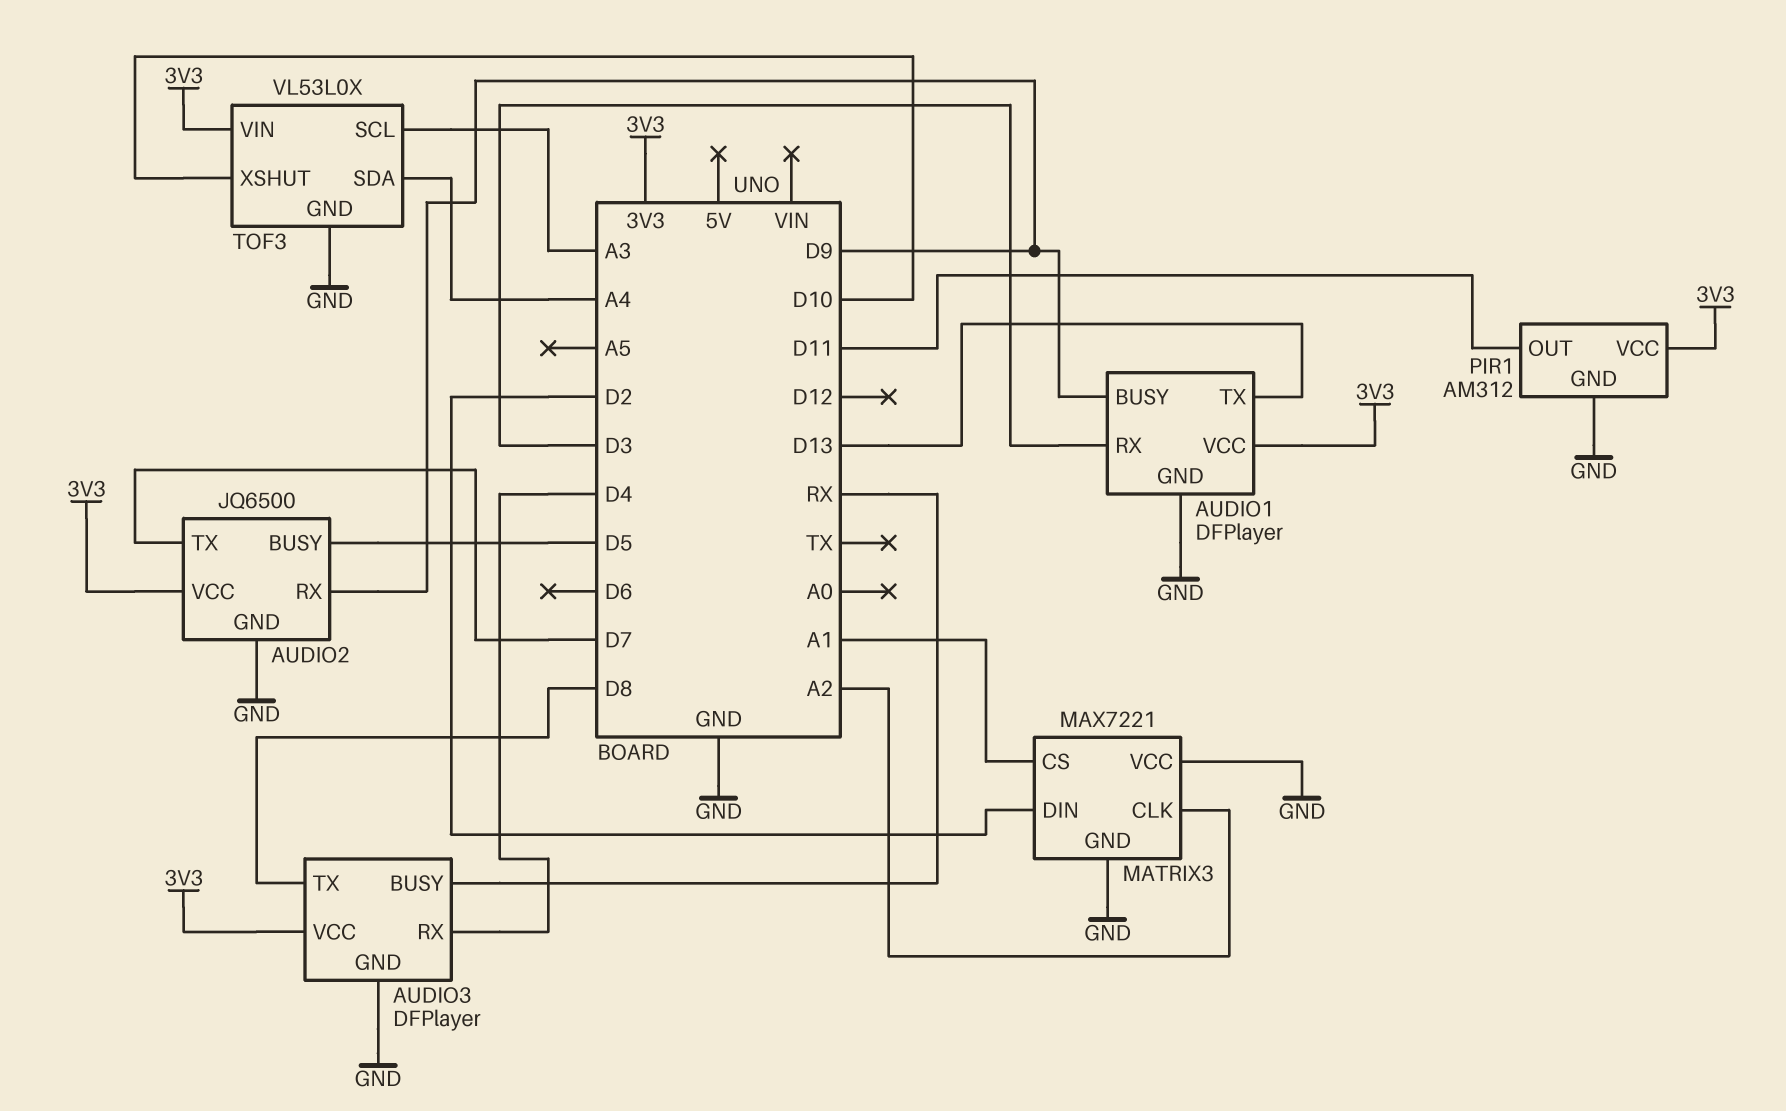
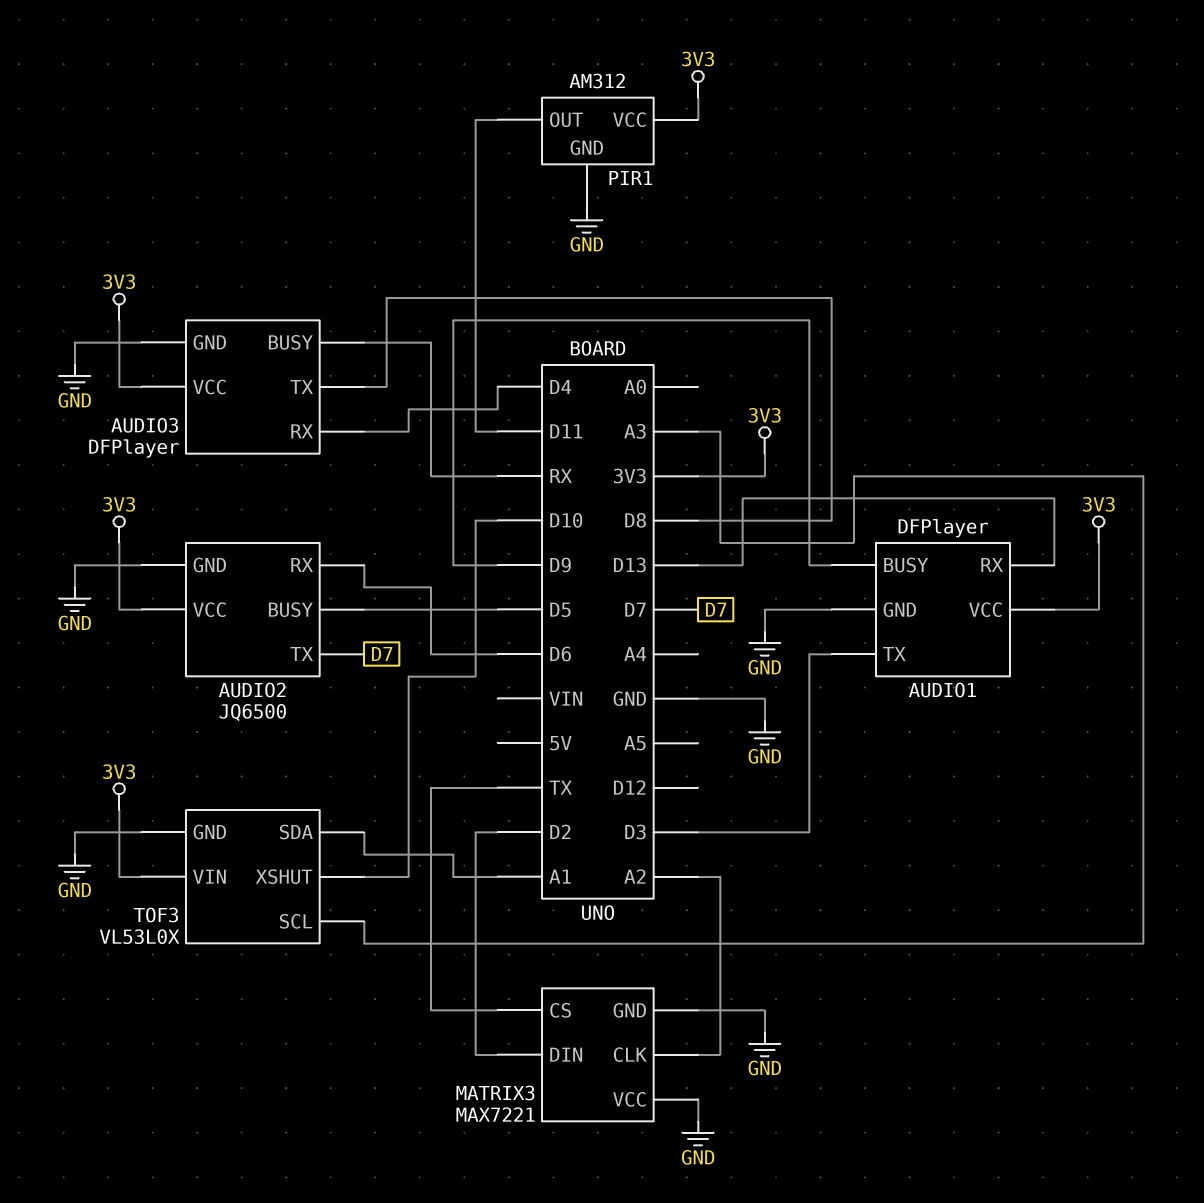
AUDIO1 pin RX: D3 -> D13
AUDIO1 pin TX: D13 -> D3
AUDIO2 pin RX: D9 -> D6
MATRIX3 pin CS: A1 -> TX
TOF3 pin SDA: A4 -> A1

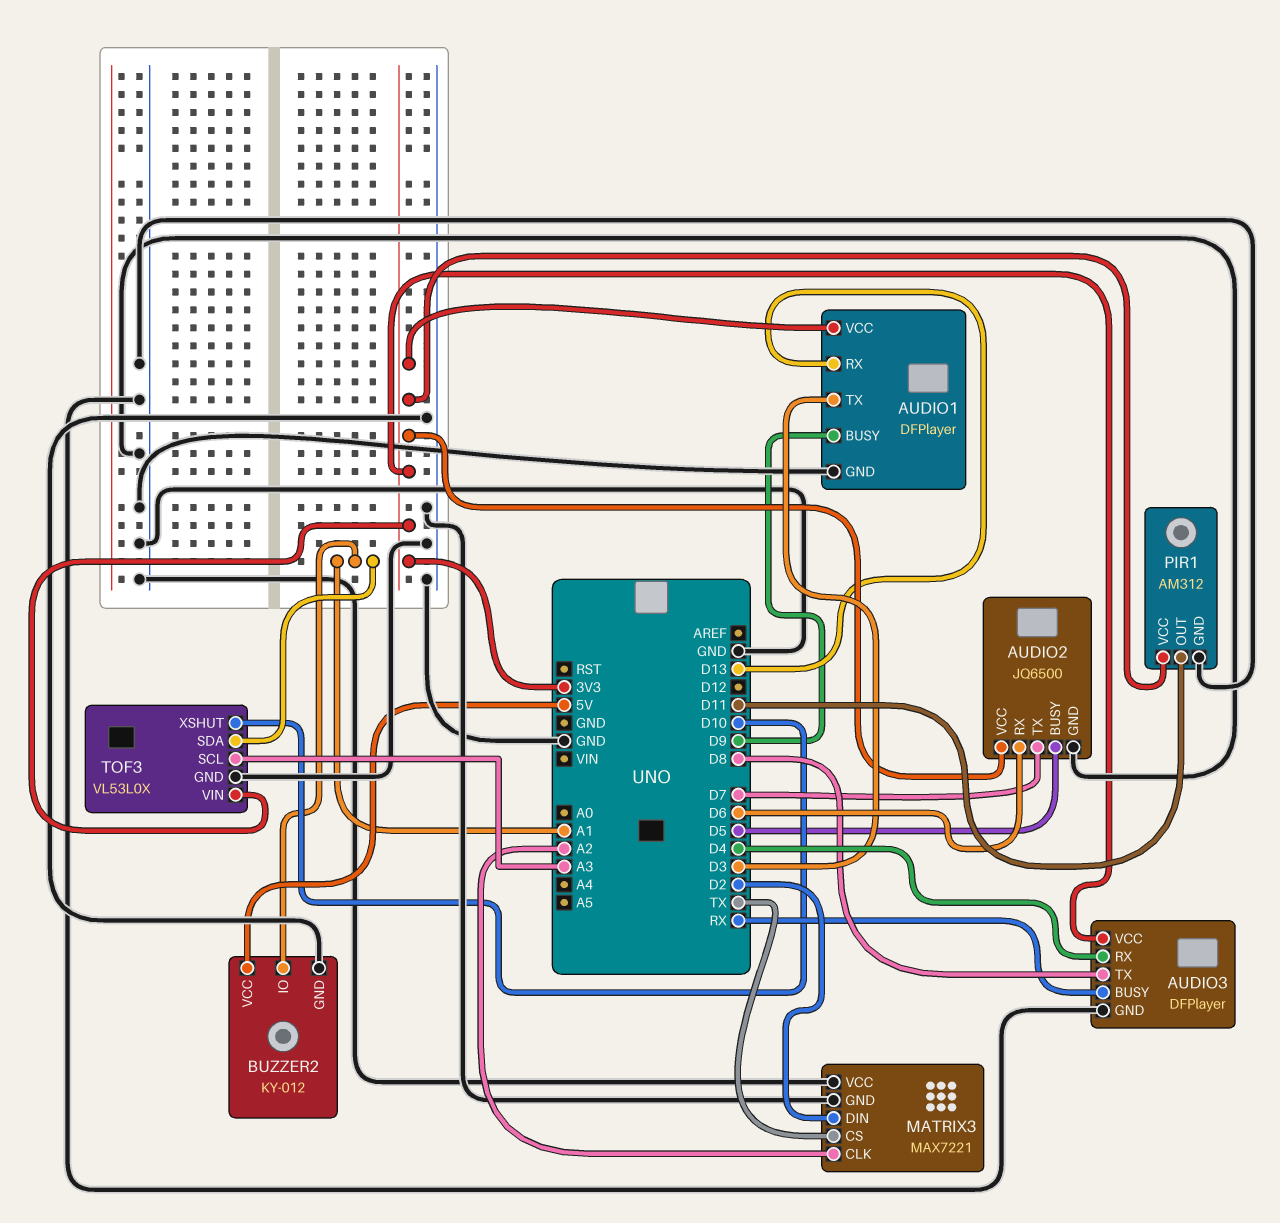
BUZZER2: none -> KY-012
BUZZER2 pin GND: none -> GND
BUZZER2 pin IO: none -> A1
BUZZER2 pin VCC: none -> 5V

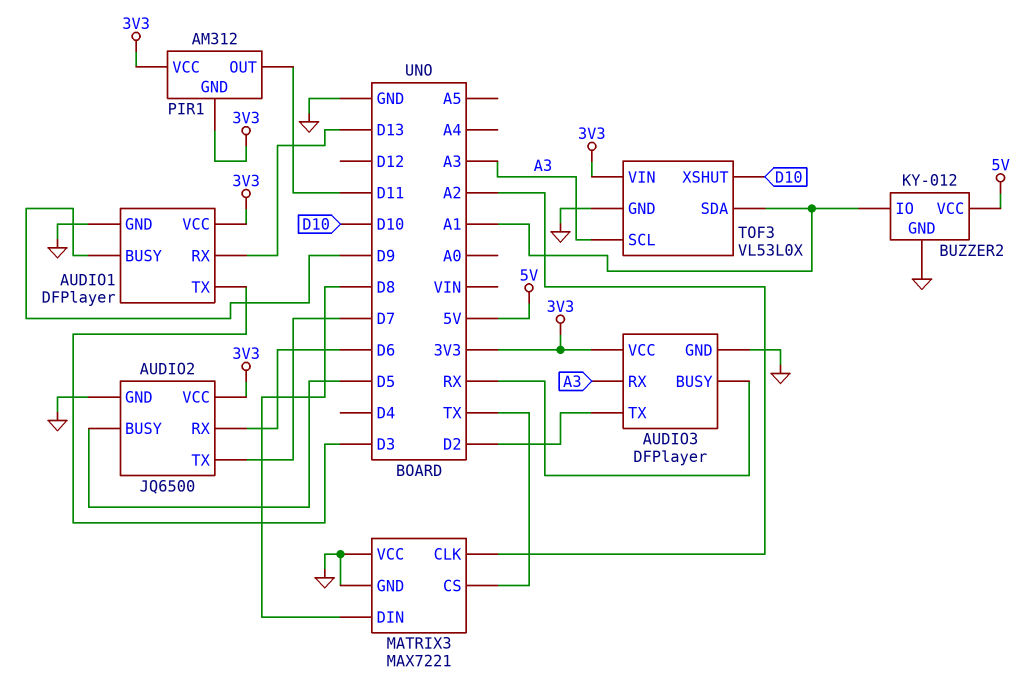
AUDIO3 pin RX: D4 -> A3
AUDIO3 pin TX: D8 -> D2
MATRIX3 pin DIN: D2 -> D8
PIR1 pin GND: GND -> 3V3

